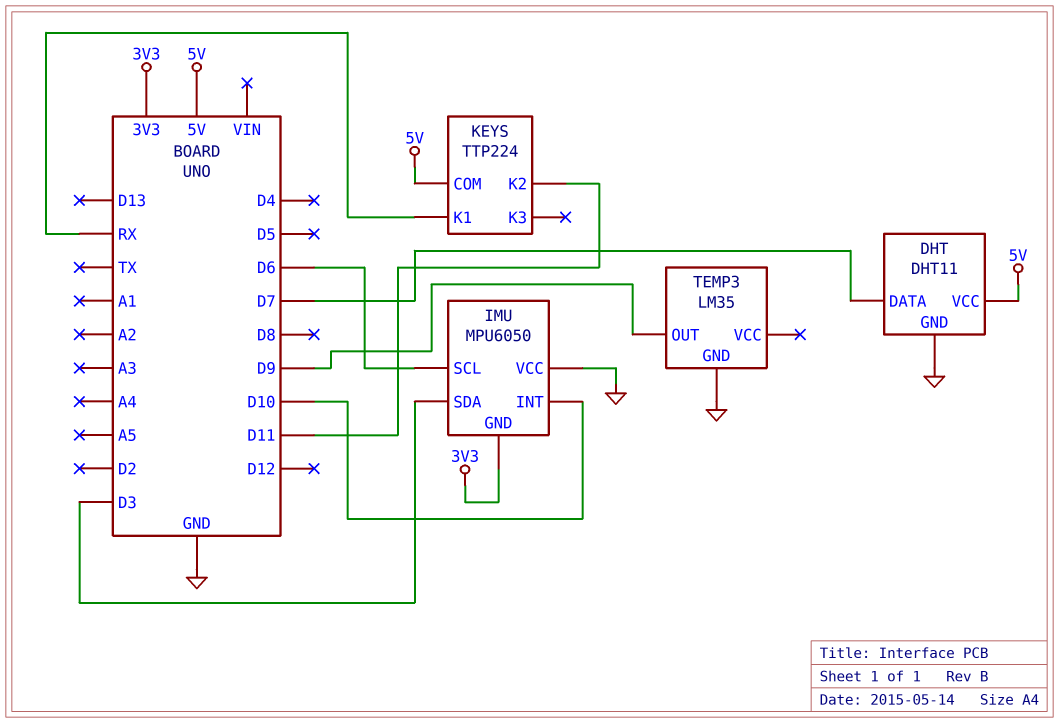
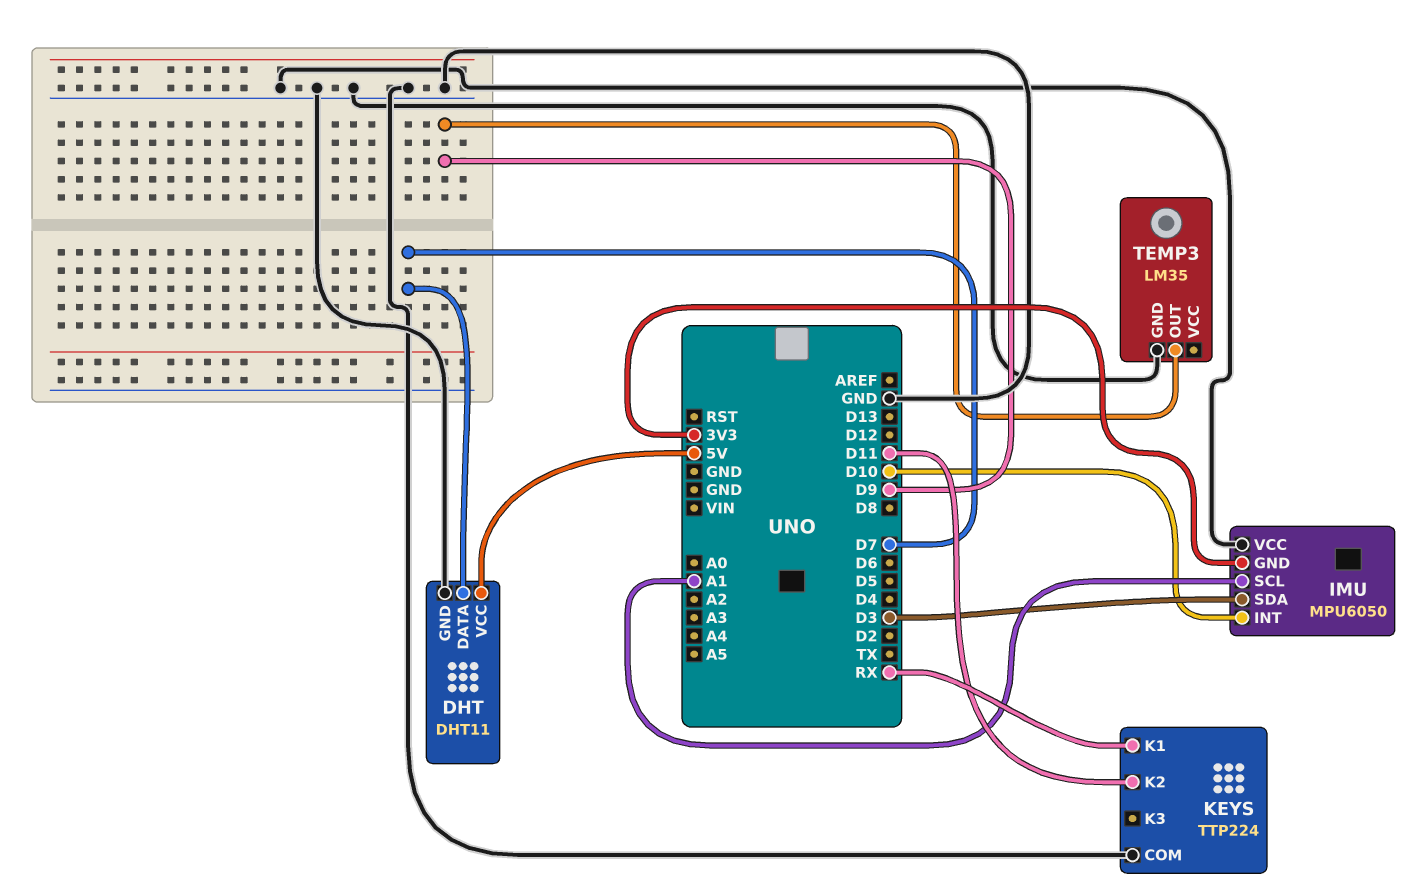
IMU pin SCL: D6 -> A1
KEYS pin COM: 5V -> GND

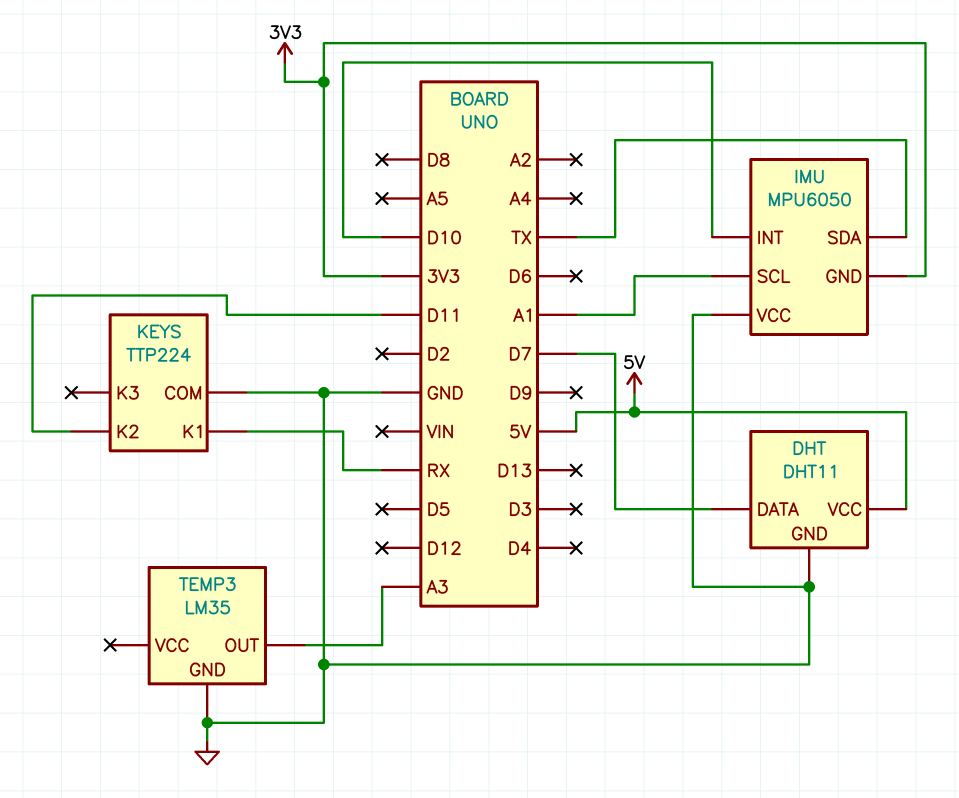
IMU pin SDA: D3 -> TX
TEMP3 pin OUT: D9 -> A3

